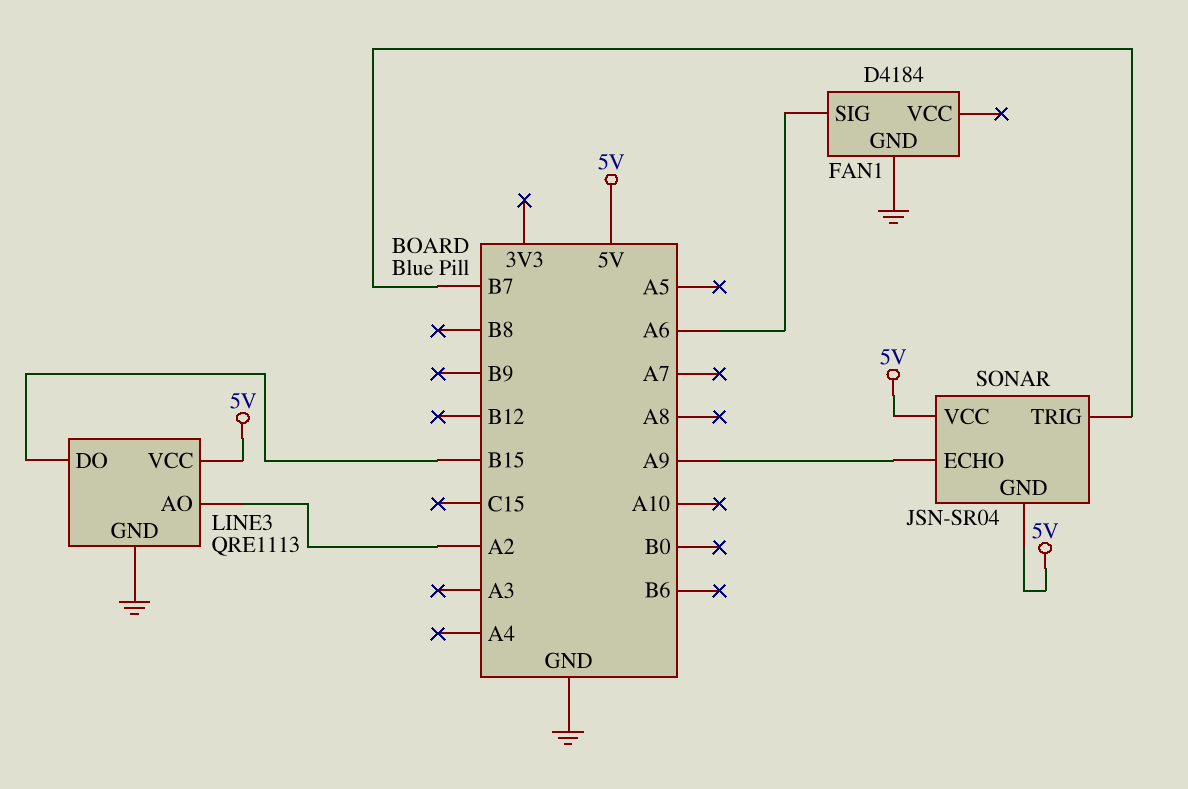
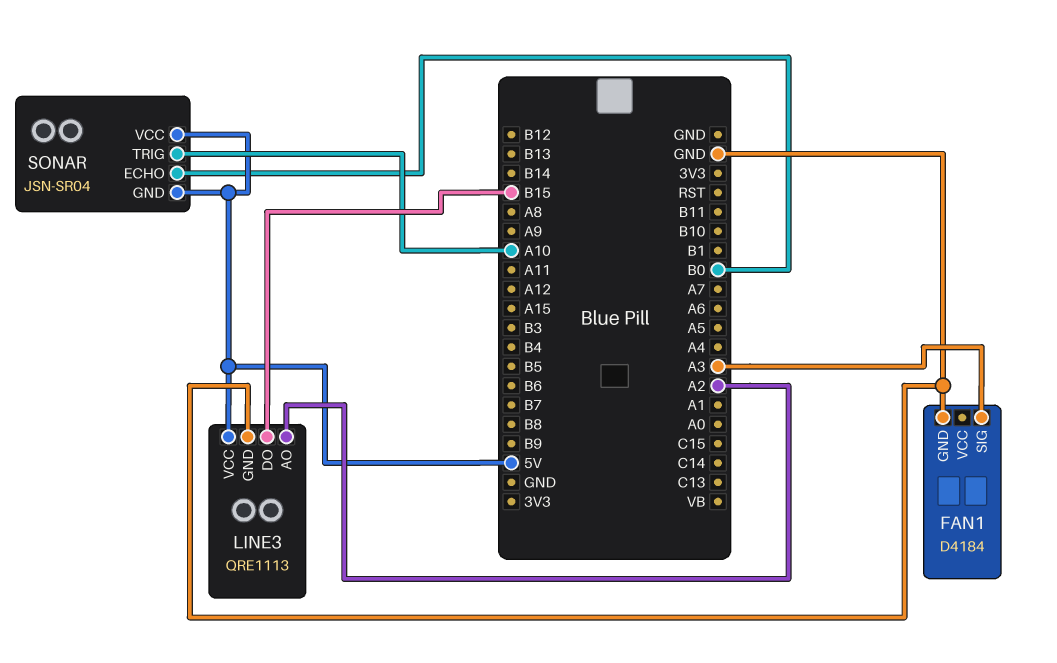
FAN1 pin SIG: A6 -> A3
SONAR pin ECHO: A9 -> B0
SONAR pin TRIG: B7 -> A10

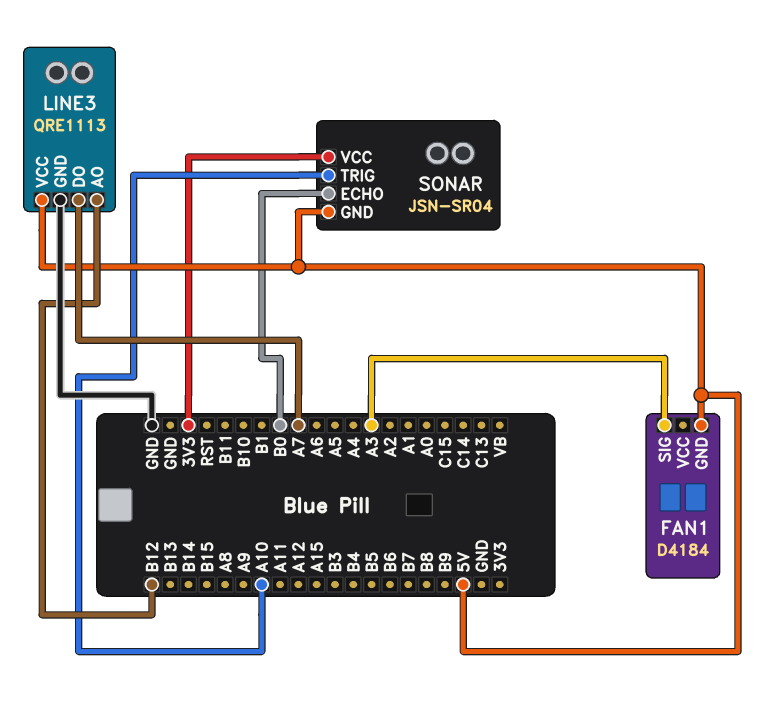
FAN1 pin GND: GND -> 5V
LINE3 pin AO: A2 -> B12
LINE3 pin DO: B15 -> A7
SONAR pin VCC: 5V -> 3V3

